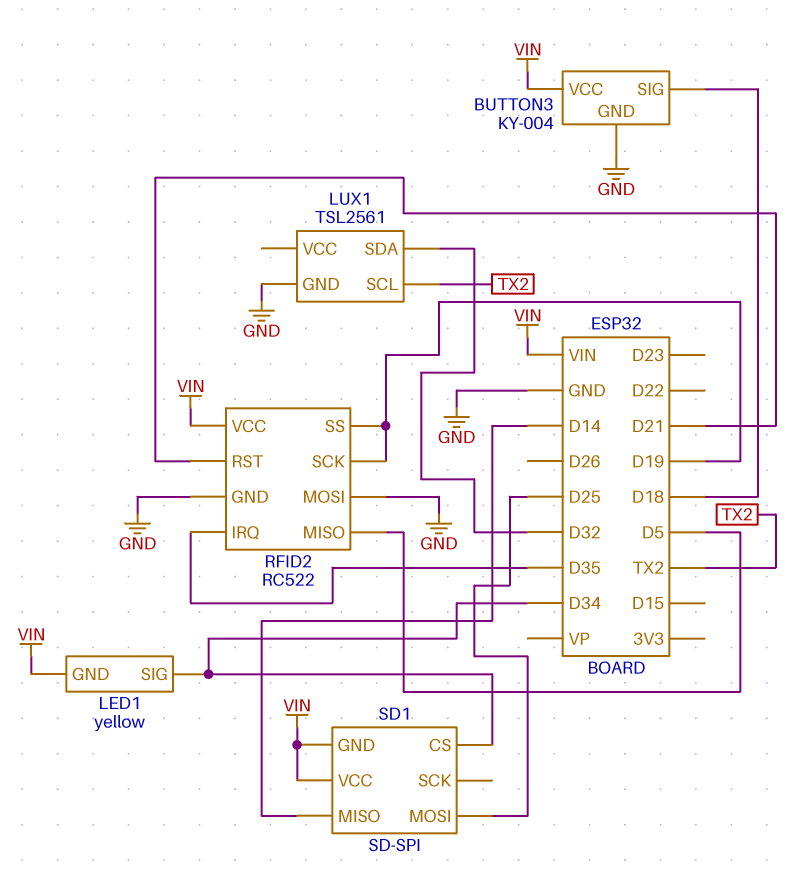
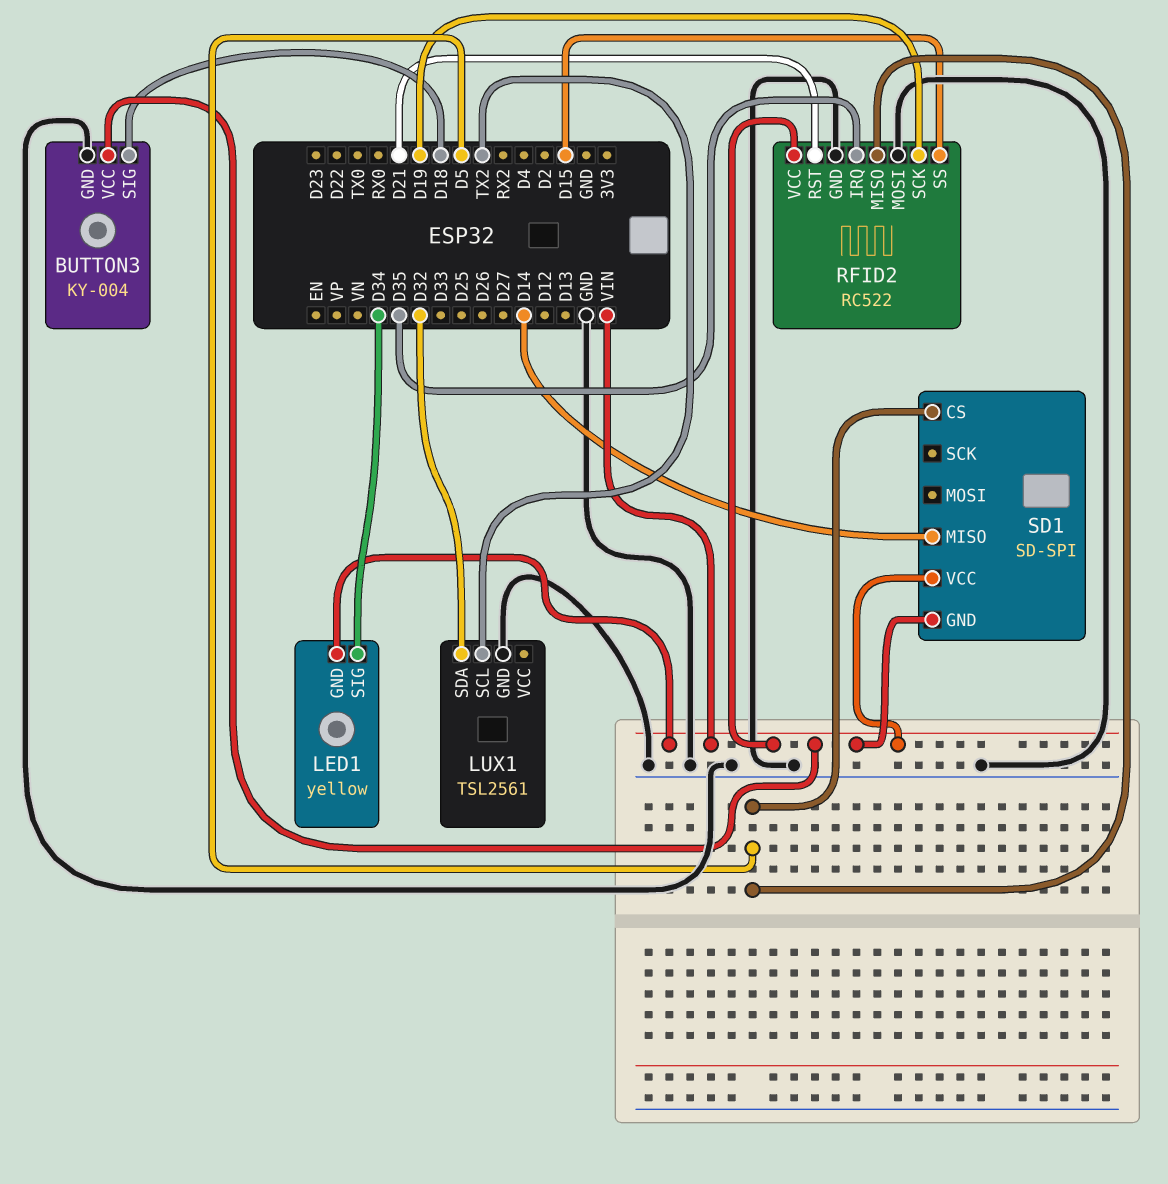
RFID2 pin SS: D19 -> D15
SD1 pin CS: D34 -> D5
SD1 pin MOSI: D25 -> none

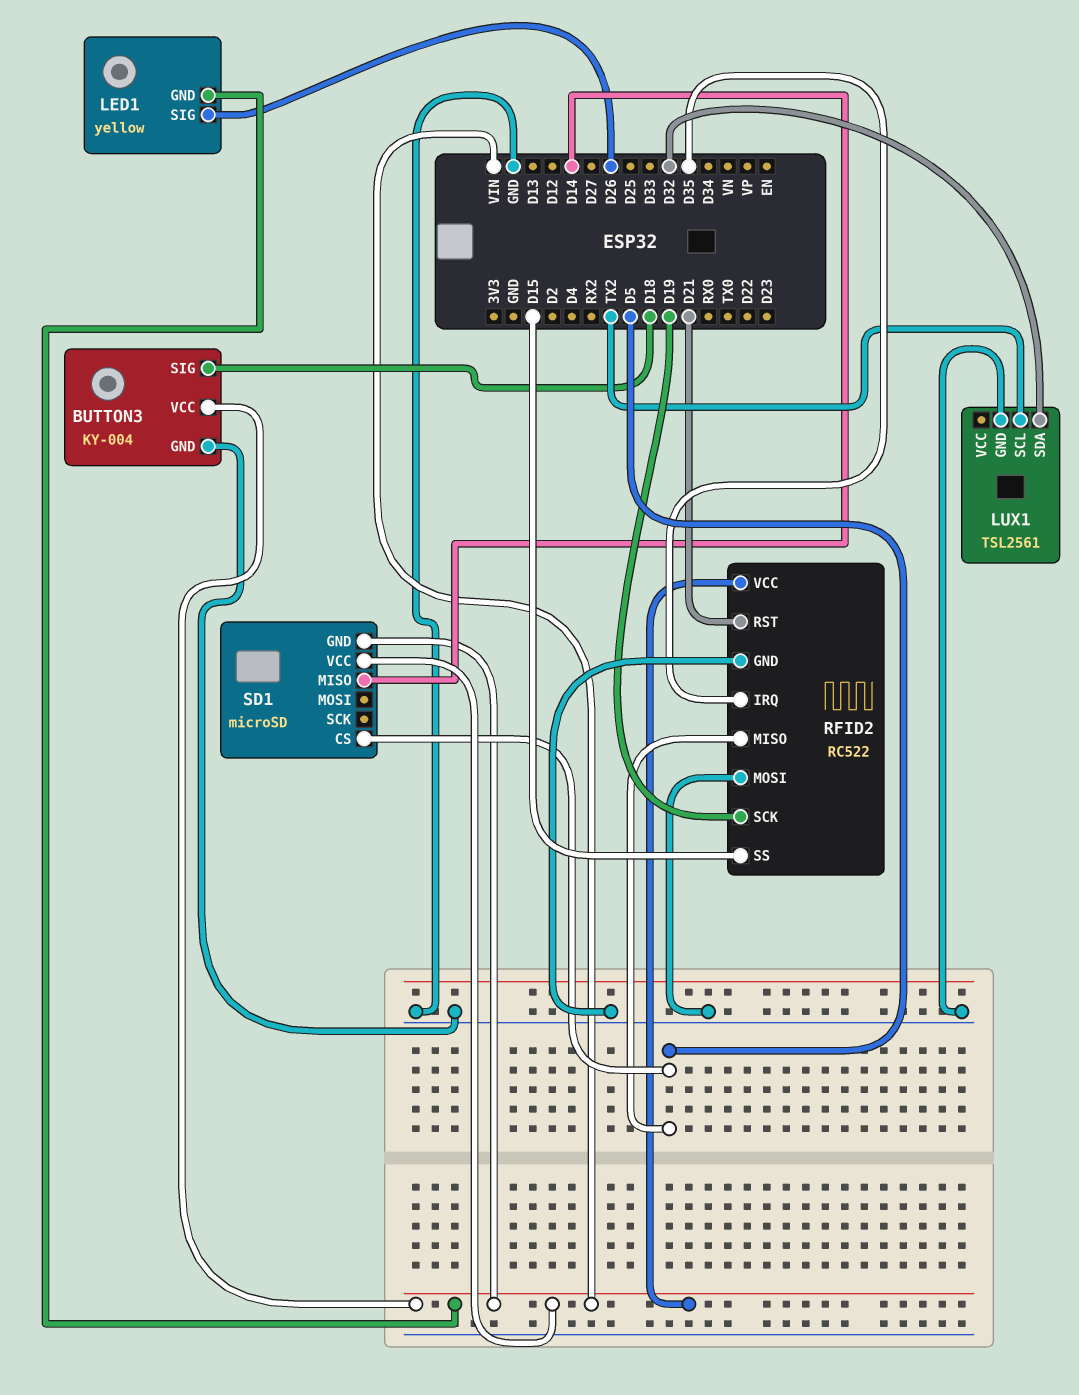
LED1 pin SIG: D34 -> D26
SD1: SD-SPI -> microSD

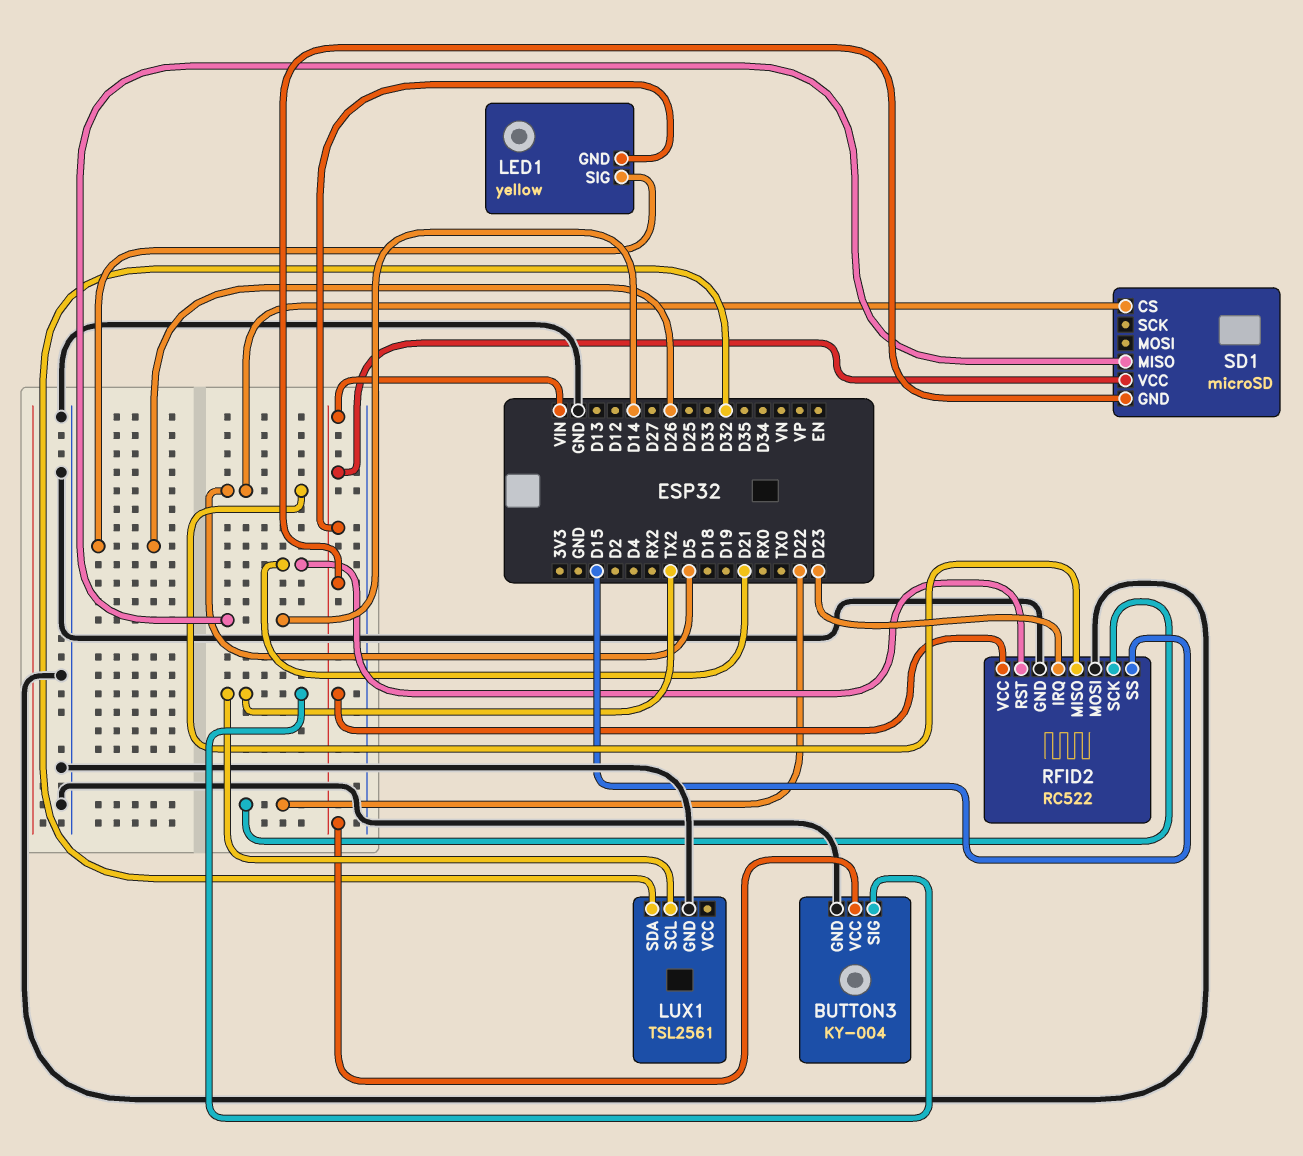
BUTTON3 pin SIG: D18 -> TX2
RFID2 pin IRQ: D35 -> D23
RFID2 pin SCK: D19 -> D22

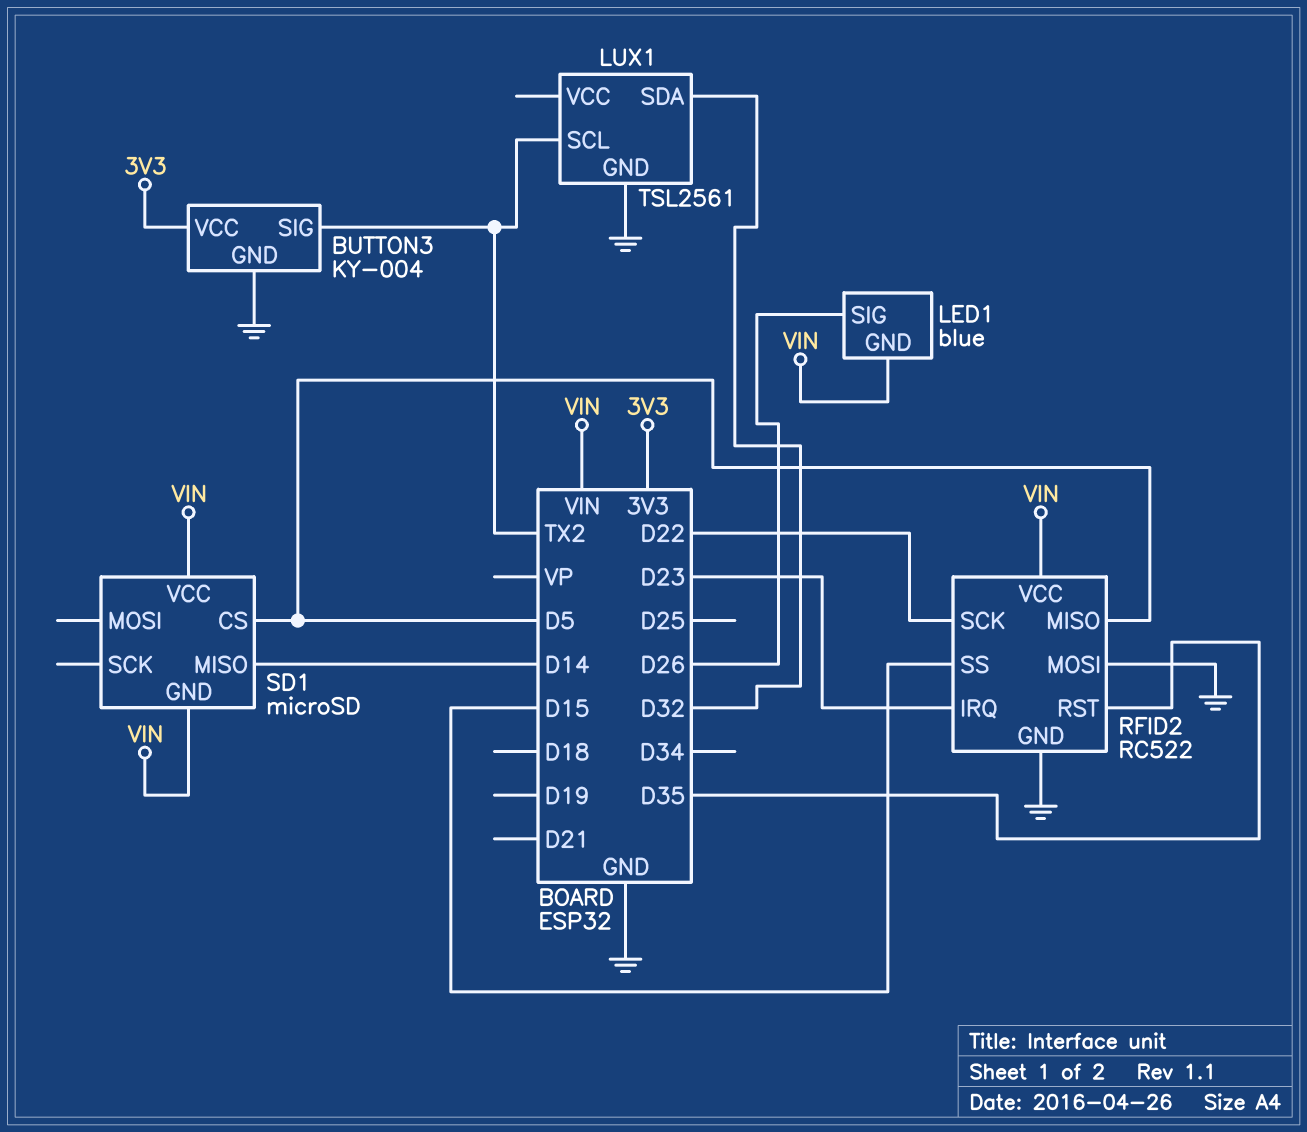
BUTTON3 pin VCC: VIN -> 3V3
LED1: yellow -> blue
RFID2 pin RST: D21 -> D35

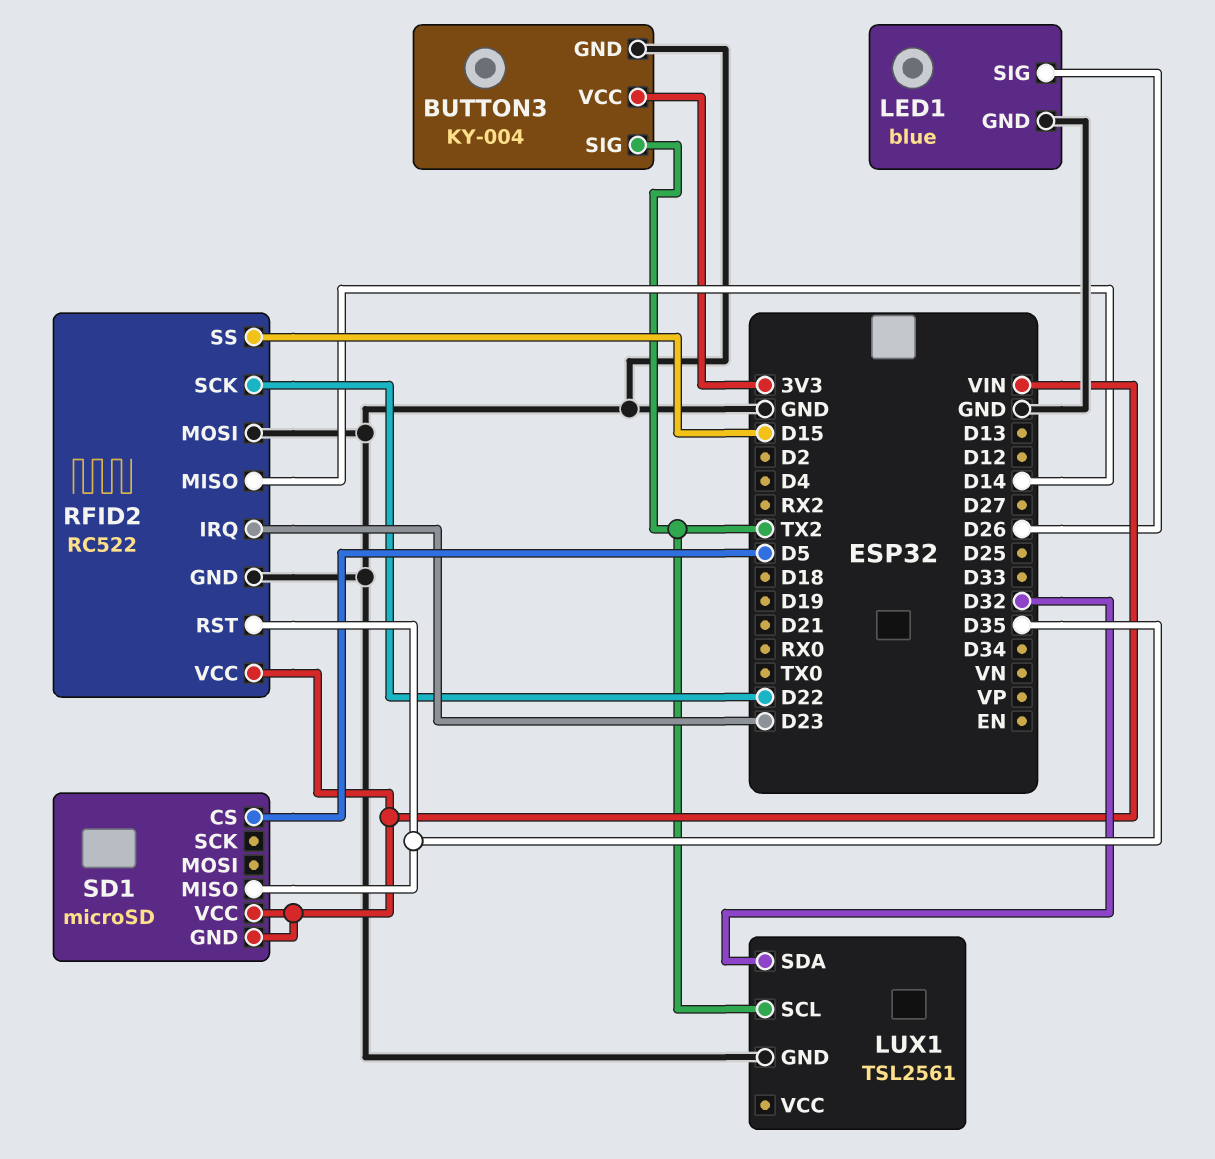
LED1 pin GND: VIN -> GND
RFID2 pin MISO: D5 -> D14
SD1 pin MISO: D14 -> D35

